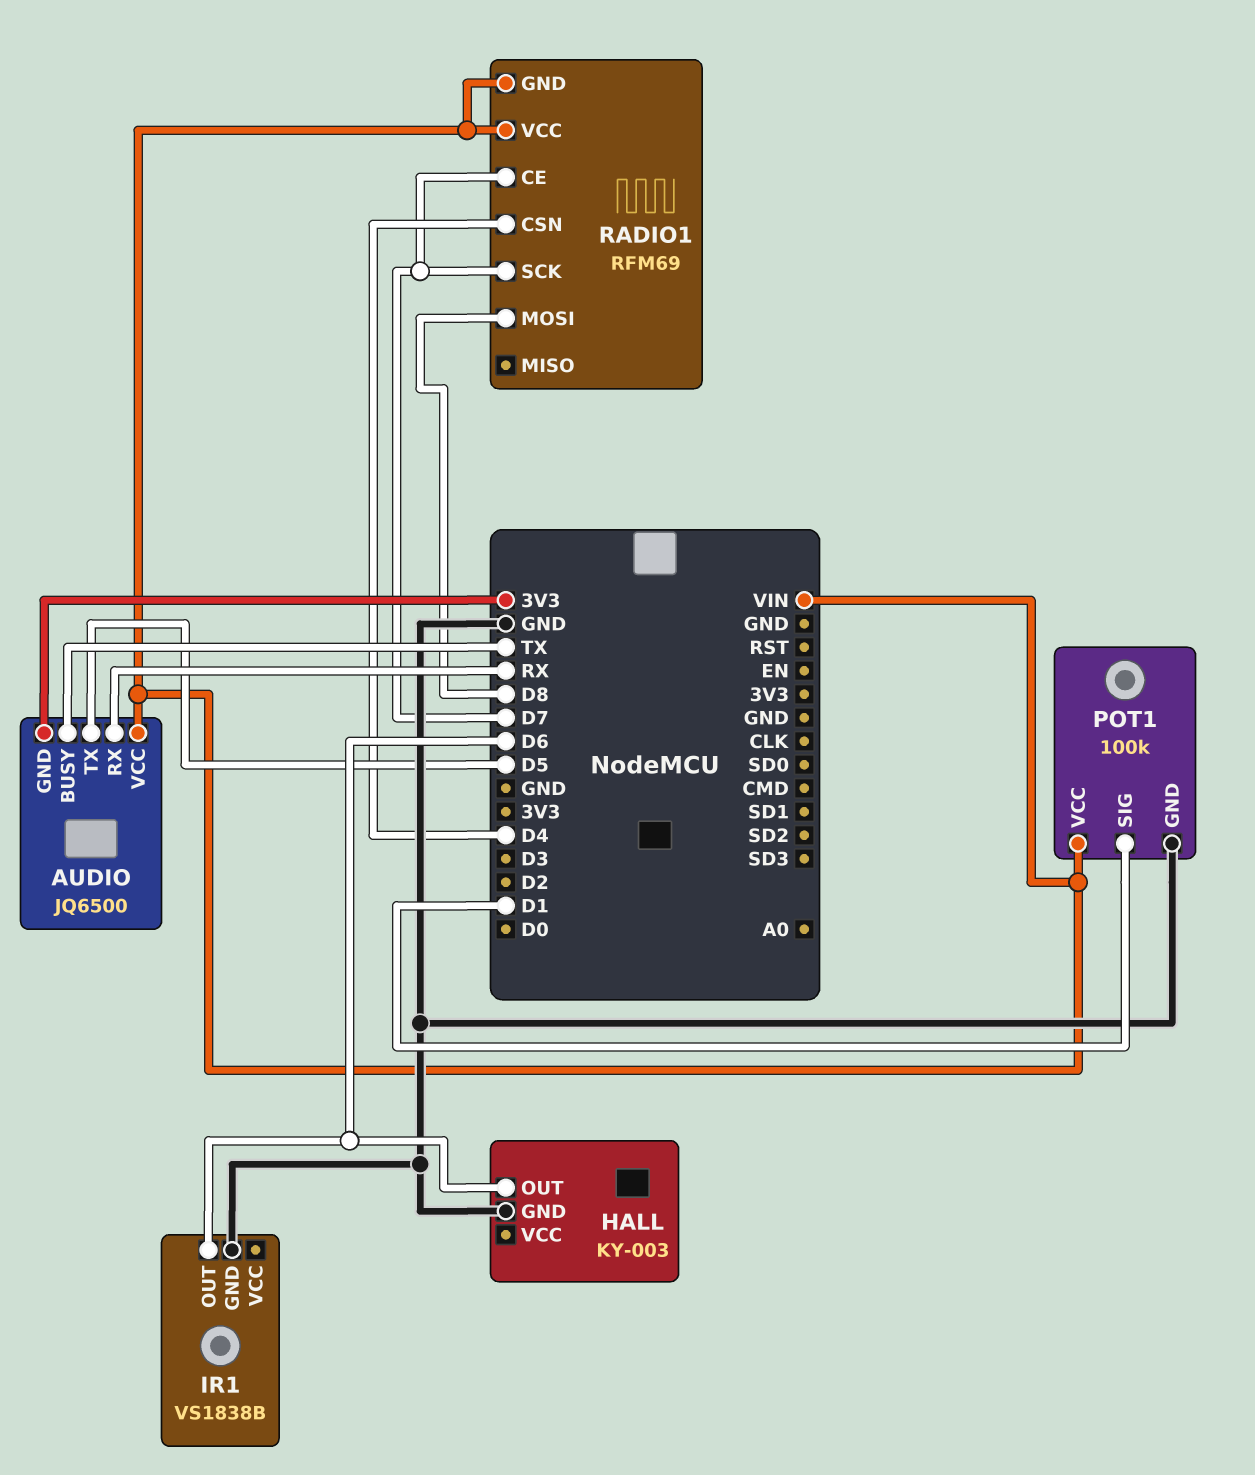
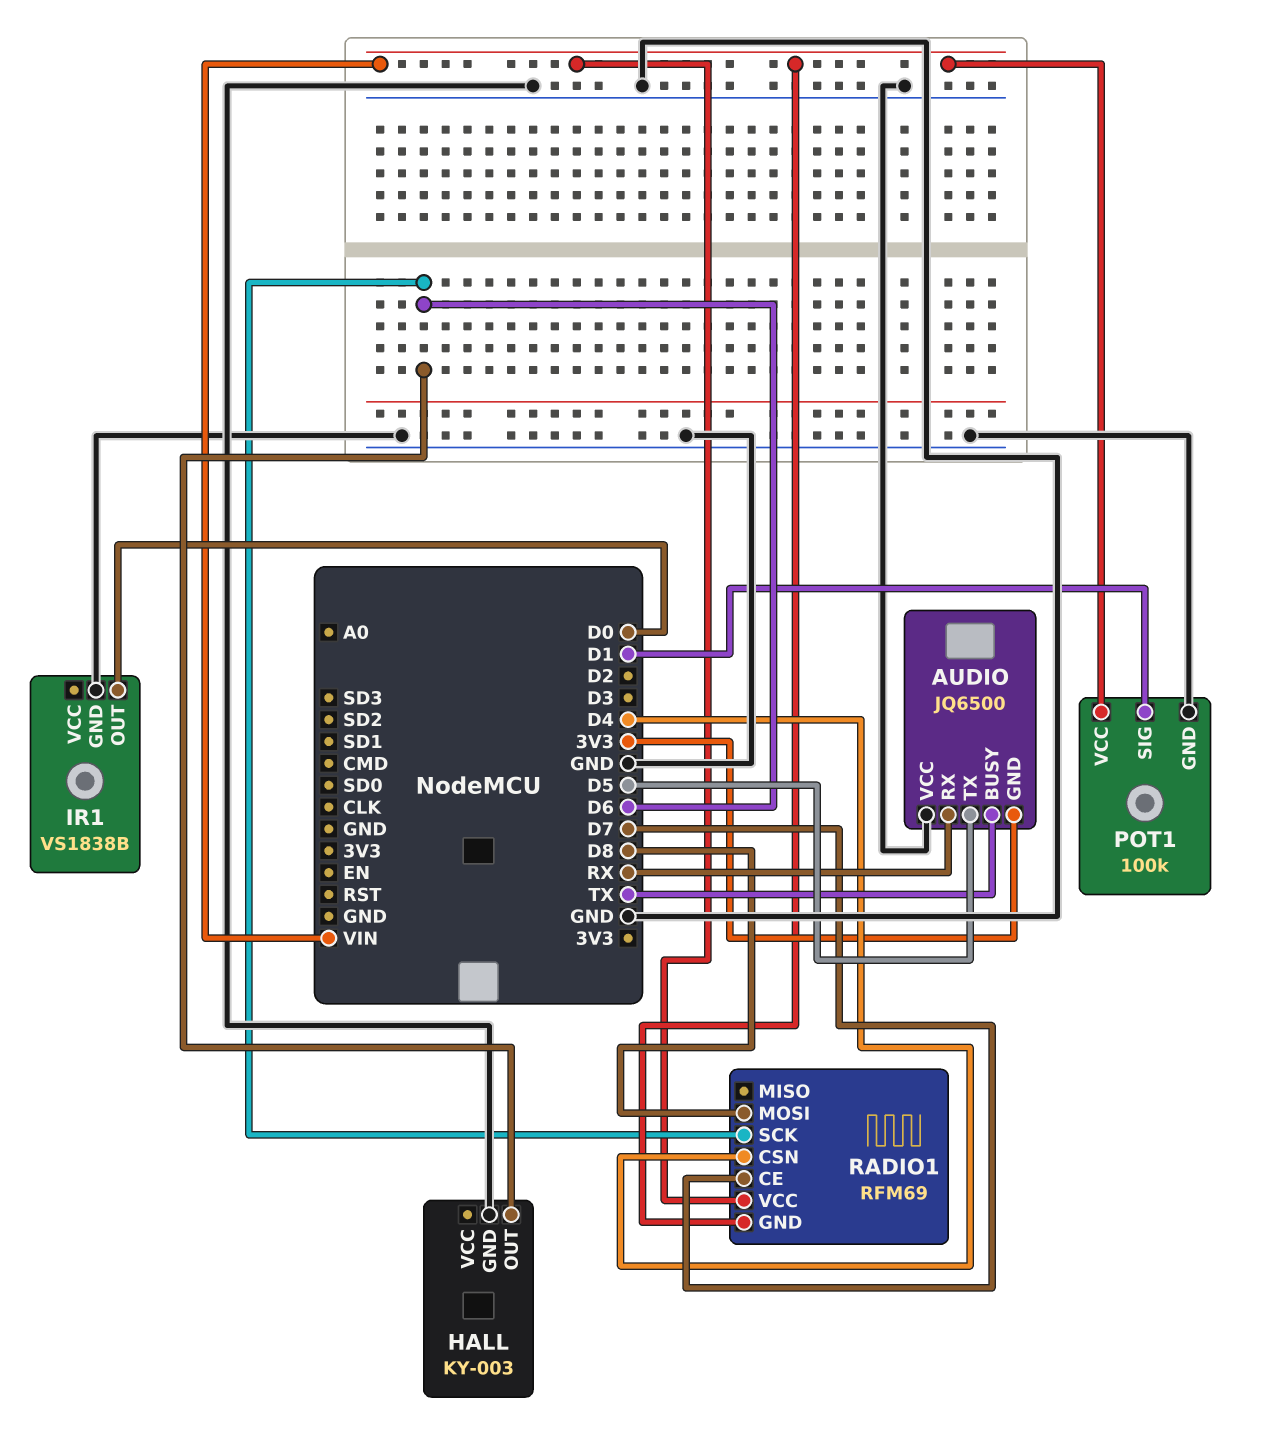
AUDIO pin VCC: VIN -> GND
IR1 pin OUT: D6 -> D0
RADIO1 pin SCK: D7 -> D6

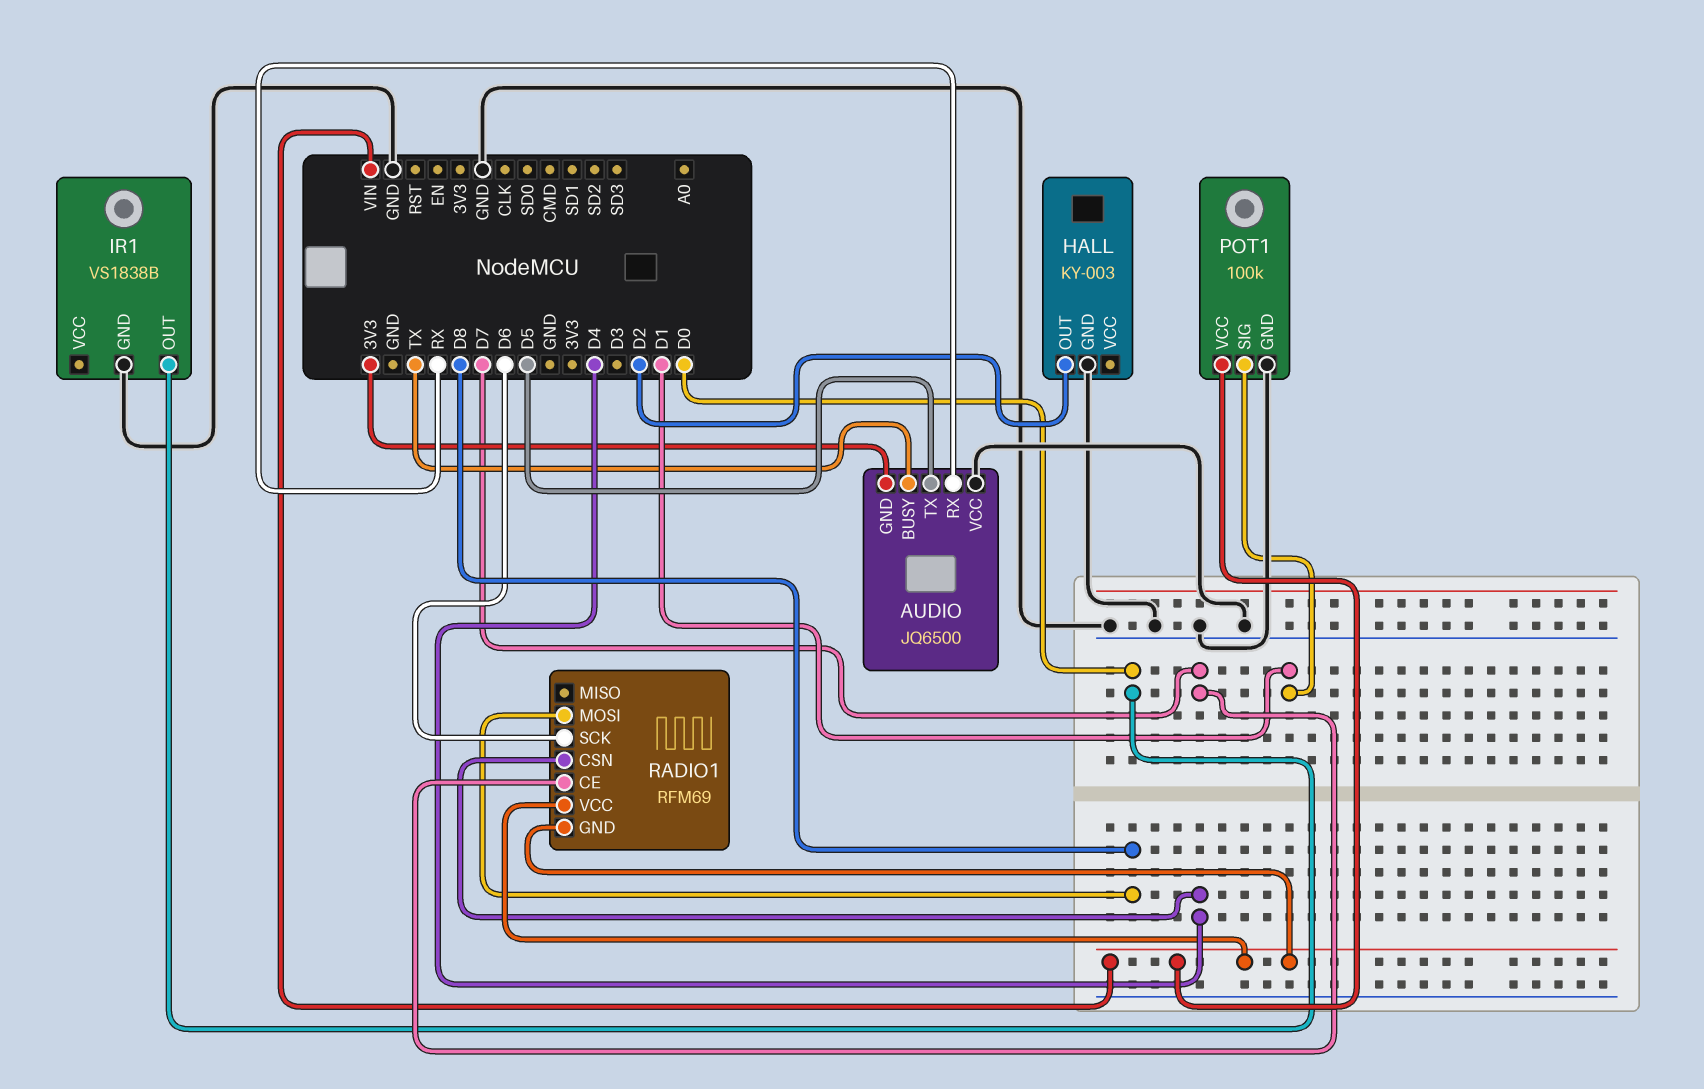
HALL pin OUT: D6 -> D2

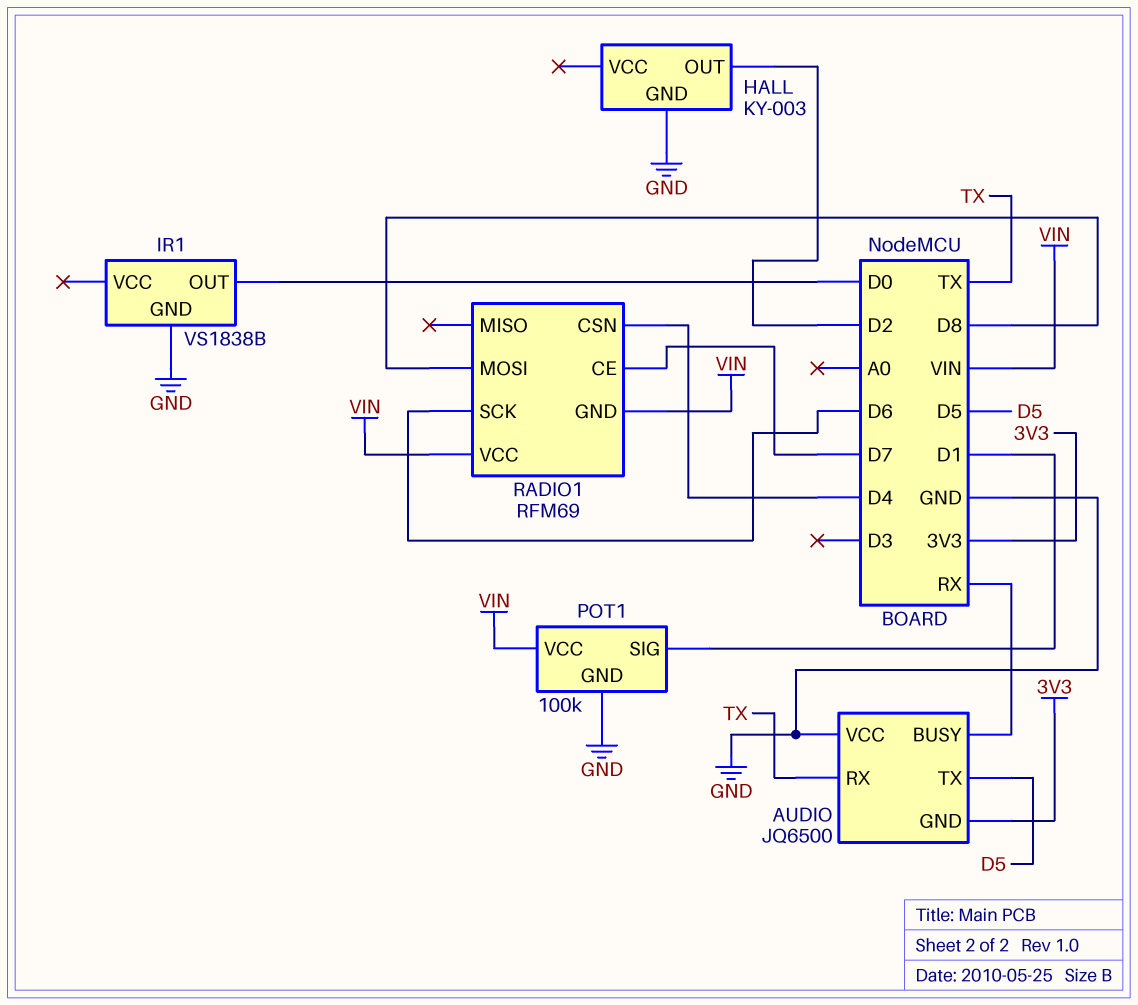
AUDIO pin BUSY: TX -> RX
AUDIO pin RX: RX -> TX

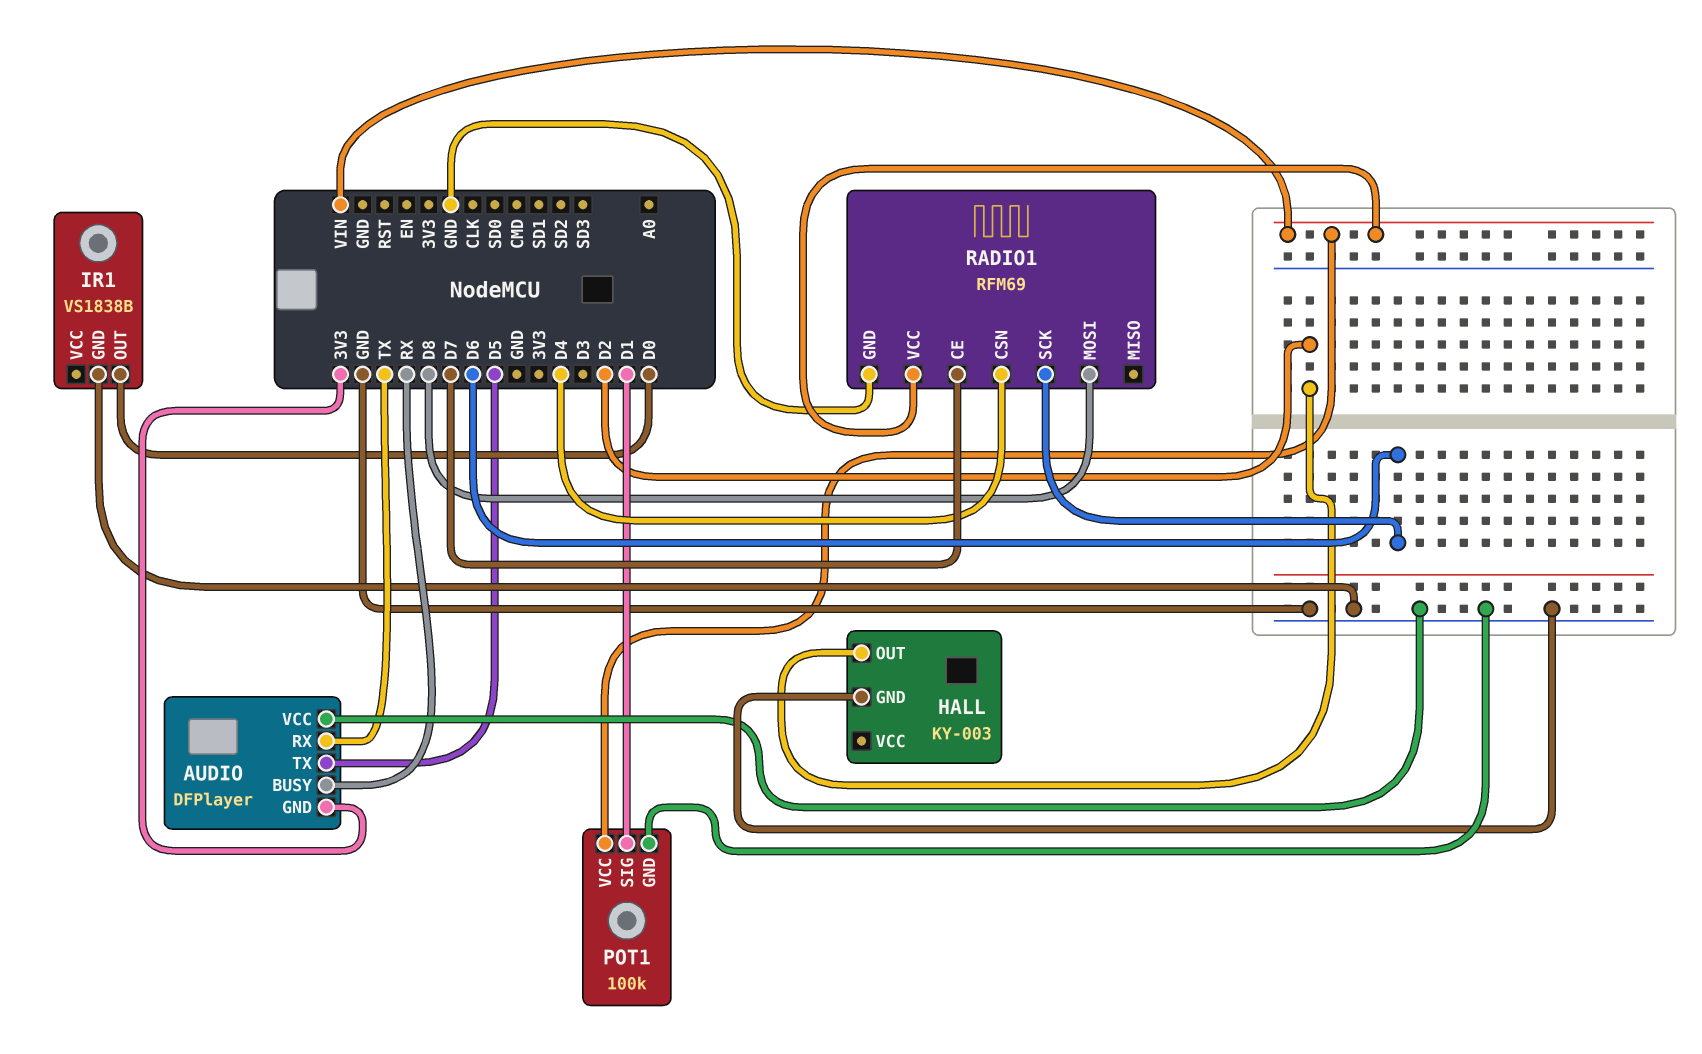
AUDIO: JQ6500 -> DFPlayer
RADIO1 pin GND: VIN -> GND

